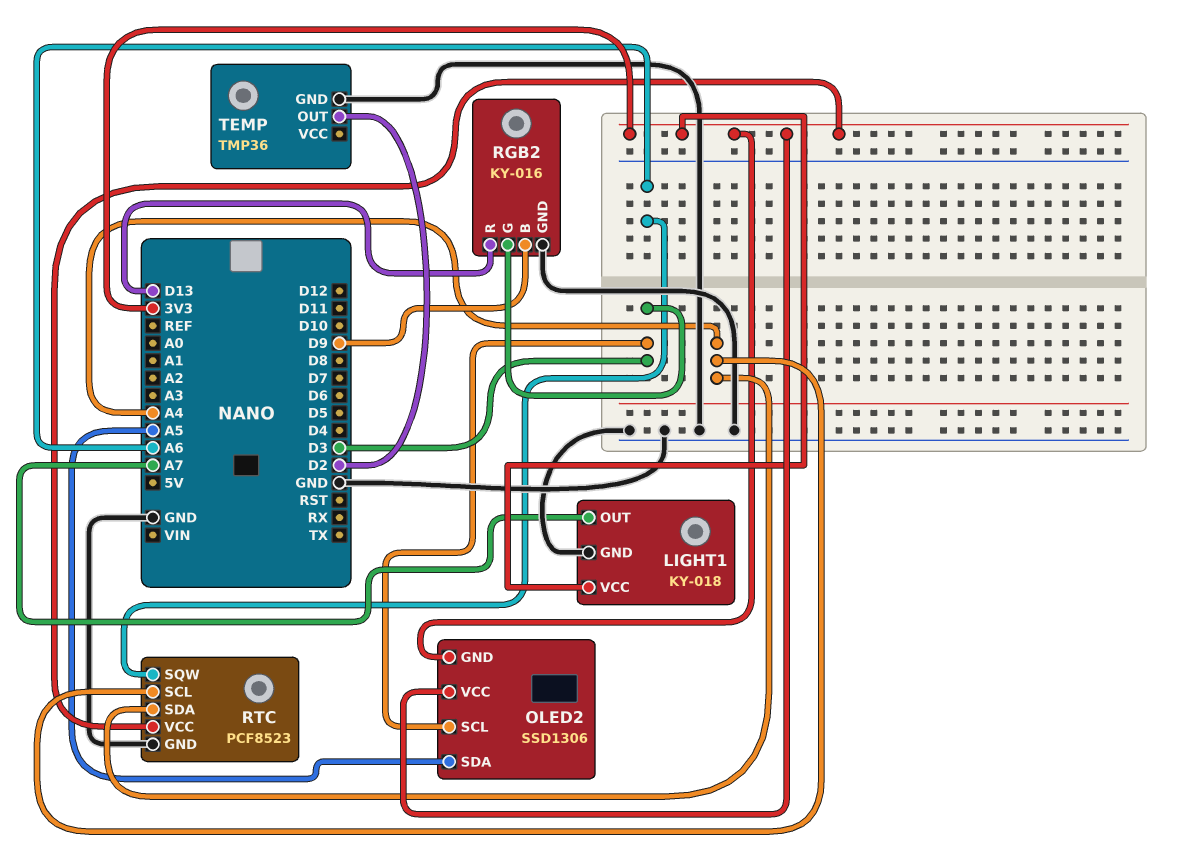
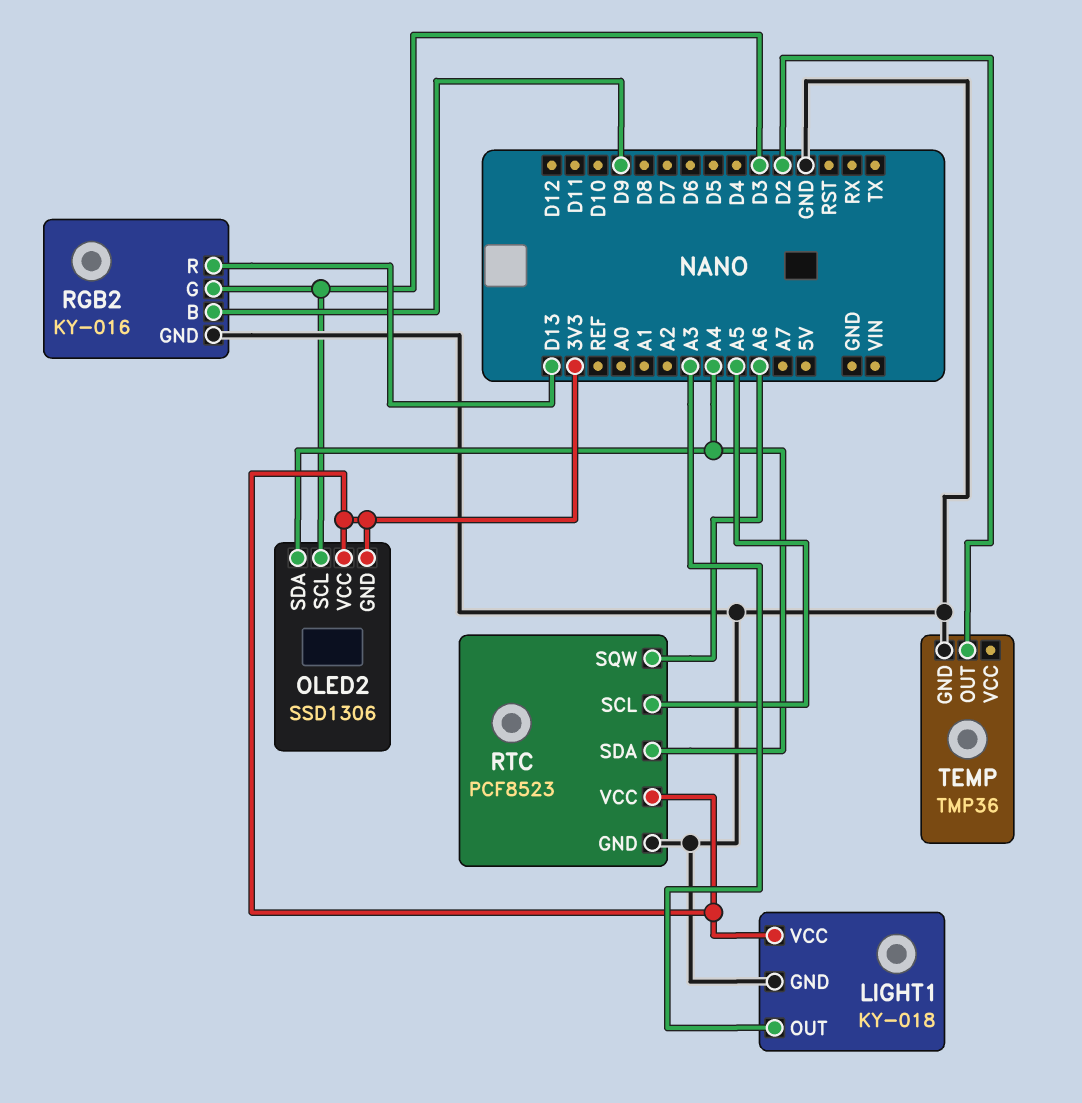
LIGHT1 pin OUT: A7 -> A3
OLED2 pin SDA: A5 -> A4
RTC pin SCL: A4 -> A5

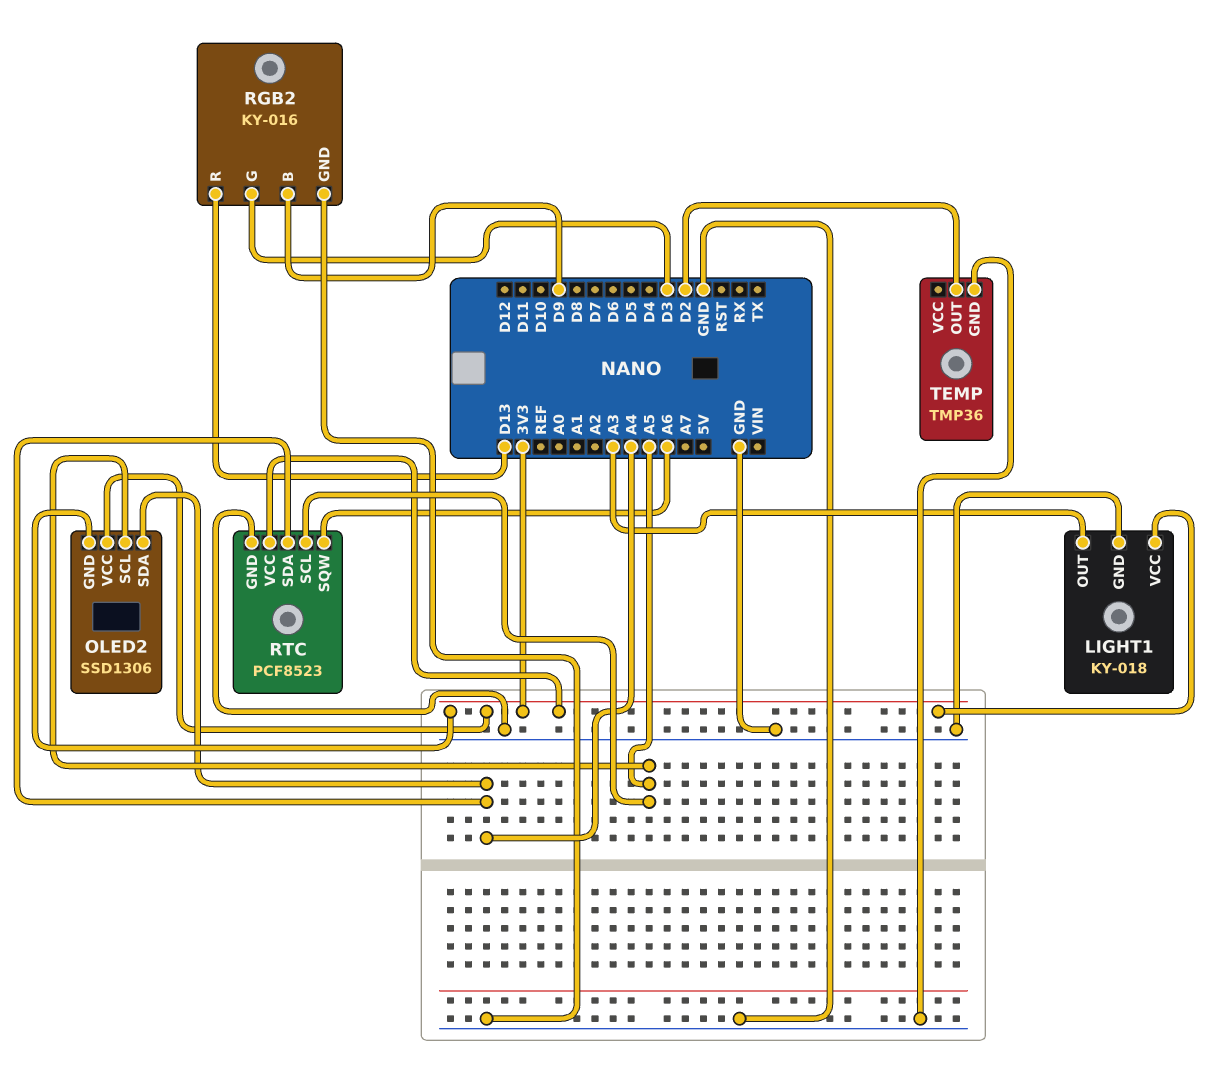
OLED2 pin SCL: D3 -> A5

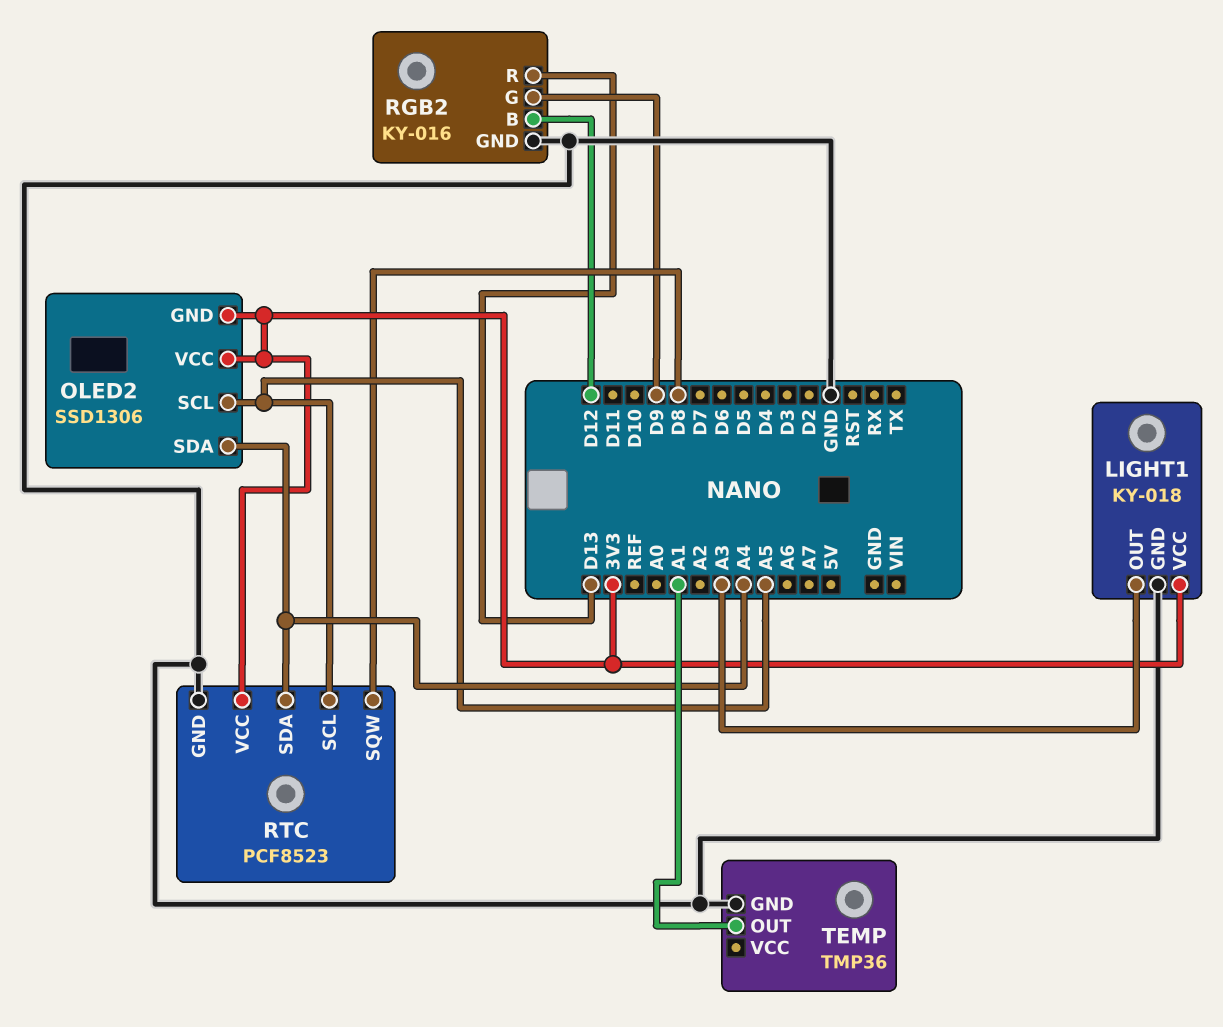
RGB2 pin B: D9 -> D12
RGB2 pin G: D3 -> D9
RTC pin SQW: A6 -> D8
TEMP pin OUT: D2 -> A1

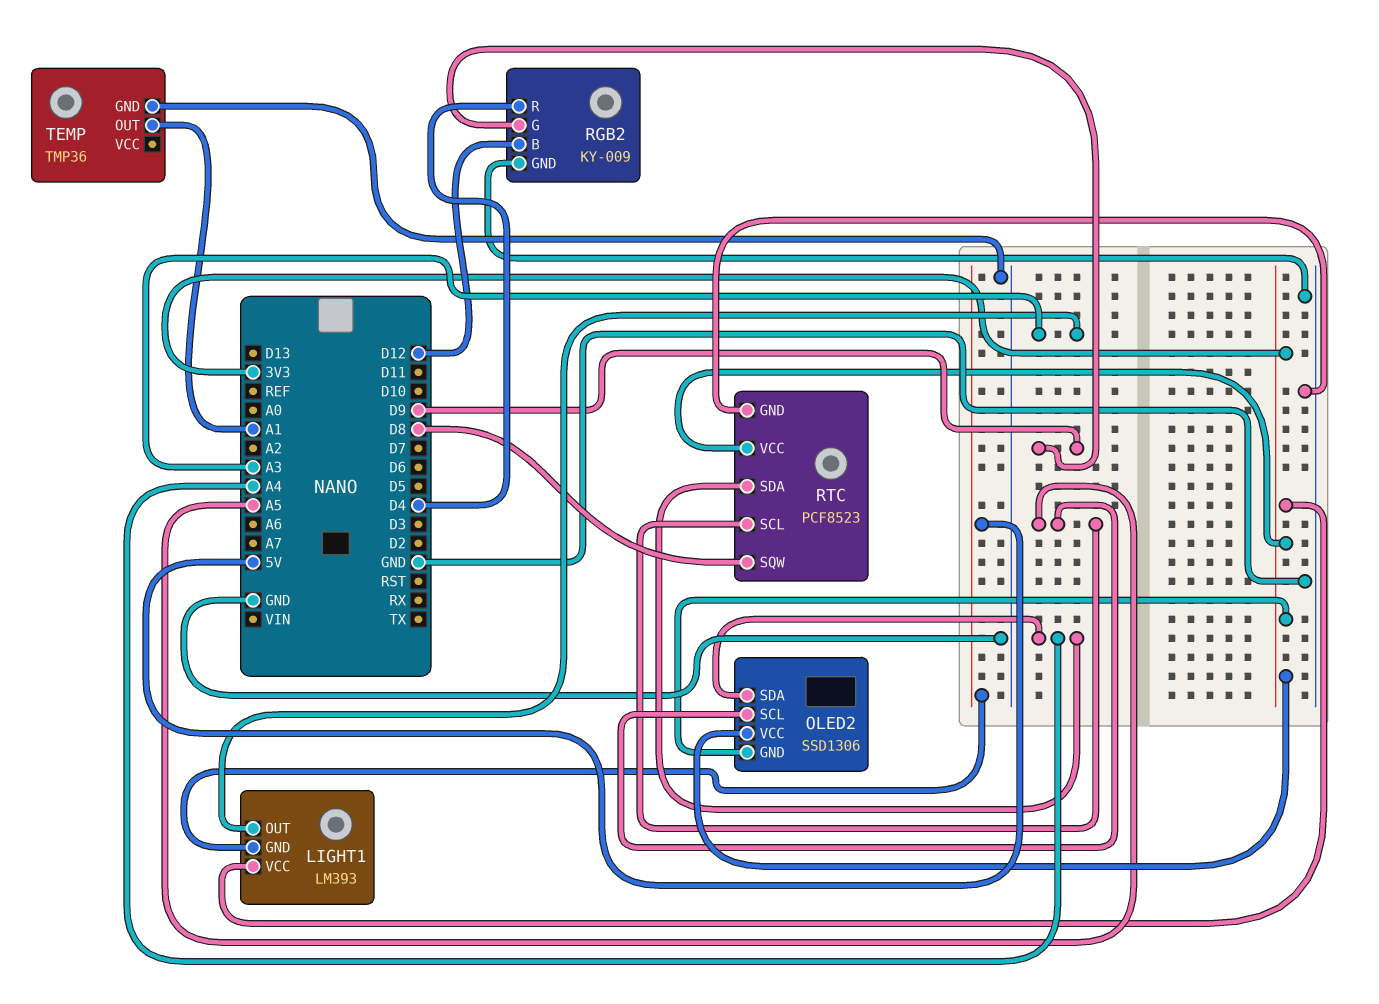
LIGHT1: KY-018 -> LM393
LIGHT1 pin GND: GND -> 5V
RGB2: KY-016 -> KY-009
RGB2 pin R: D13 -> D4

